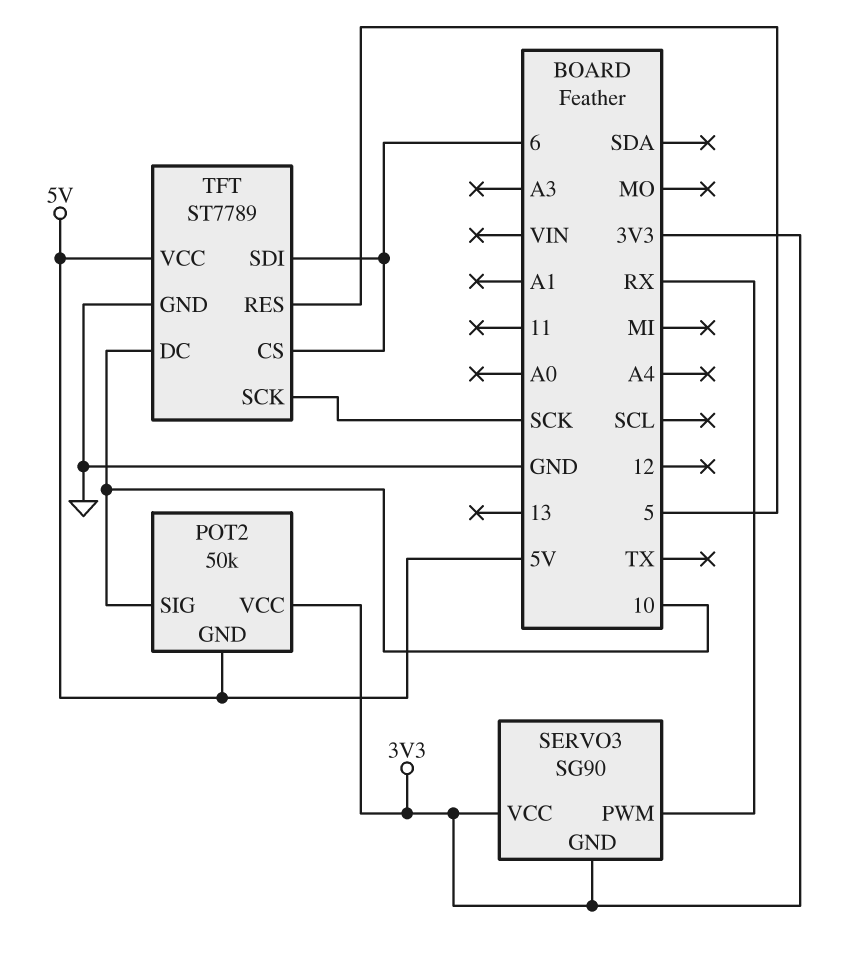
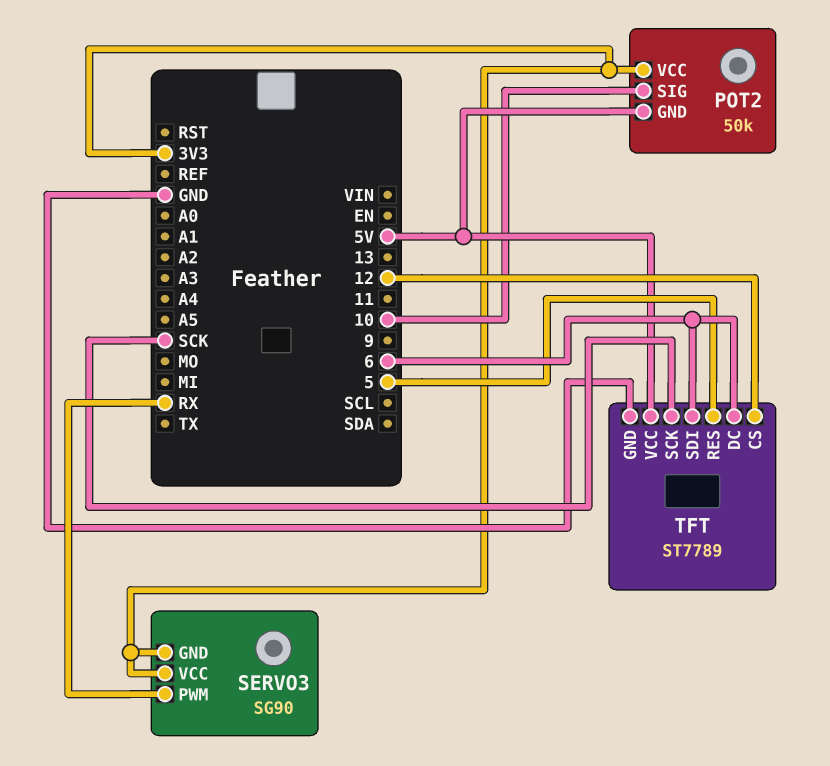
TFT pin CS: 6 -> 12
TFT pin DC: 10 -> 6

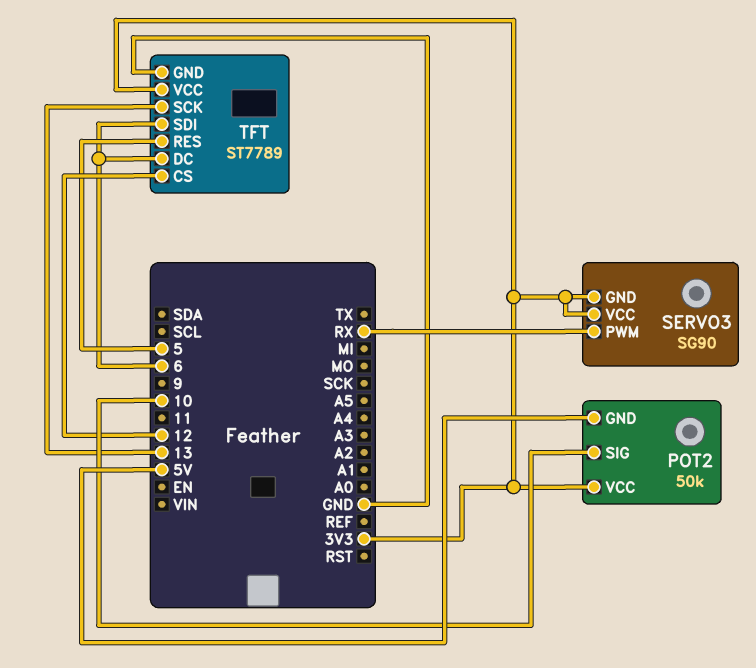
TFT pin SCK: SCK -> 13
TFT pin VCC: 5V -> 3V3

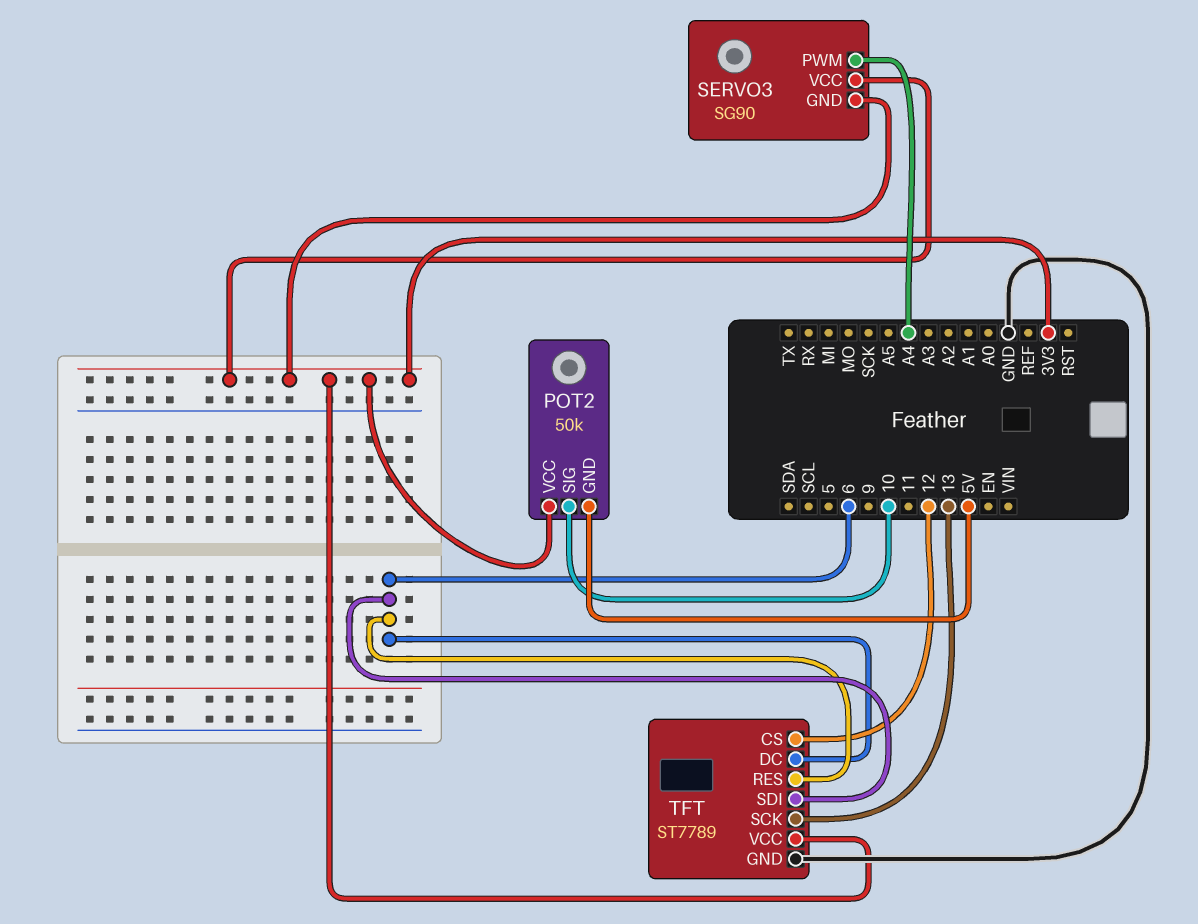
SERVO3 pin PWM: RX -> A4
TFT pin RES: 5 -> 6

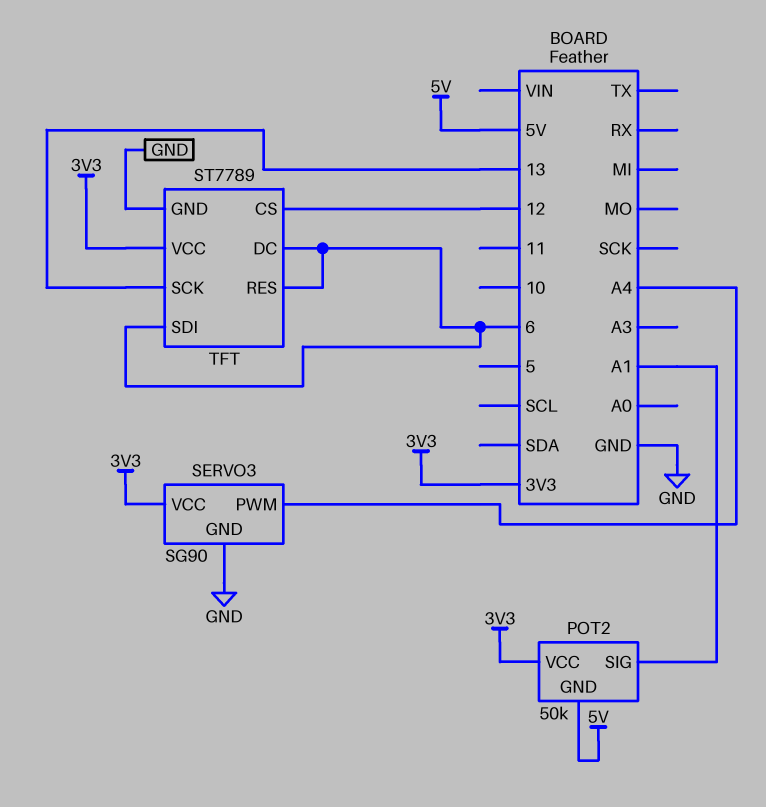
POT2 pin SIG: 10 -> A1
SERVO3 pin GND: 3V3 -> GND

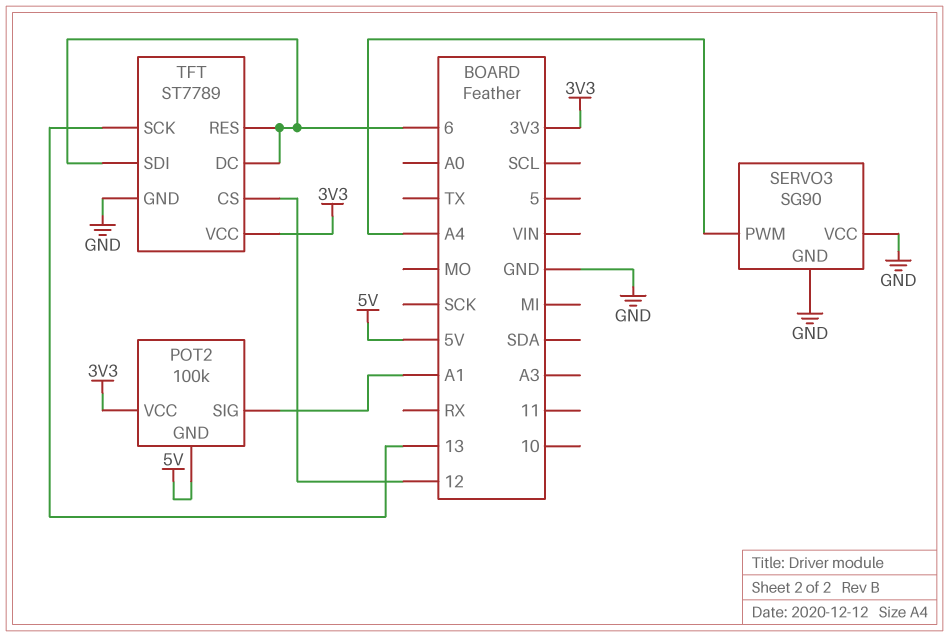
POT2: 50k -> 100k
SERVO3 pin VCC: 3V3 -> GND

